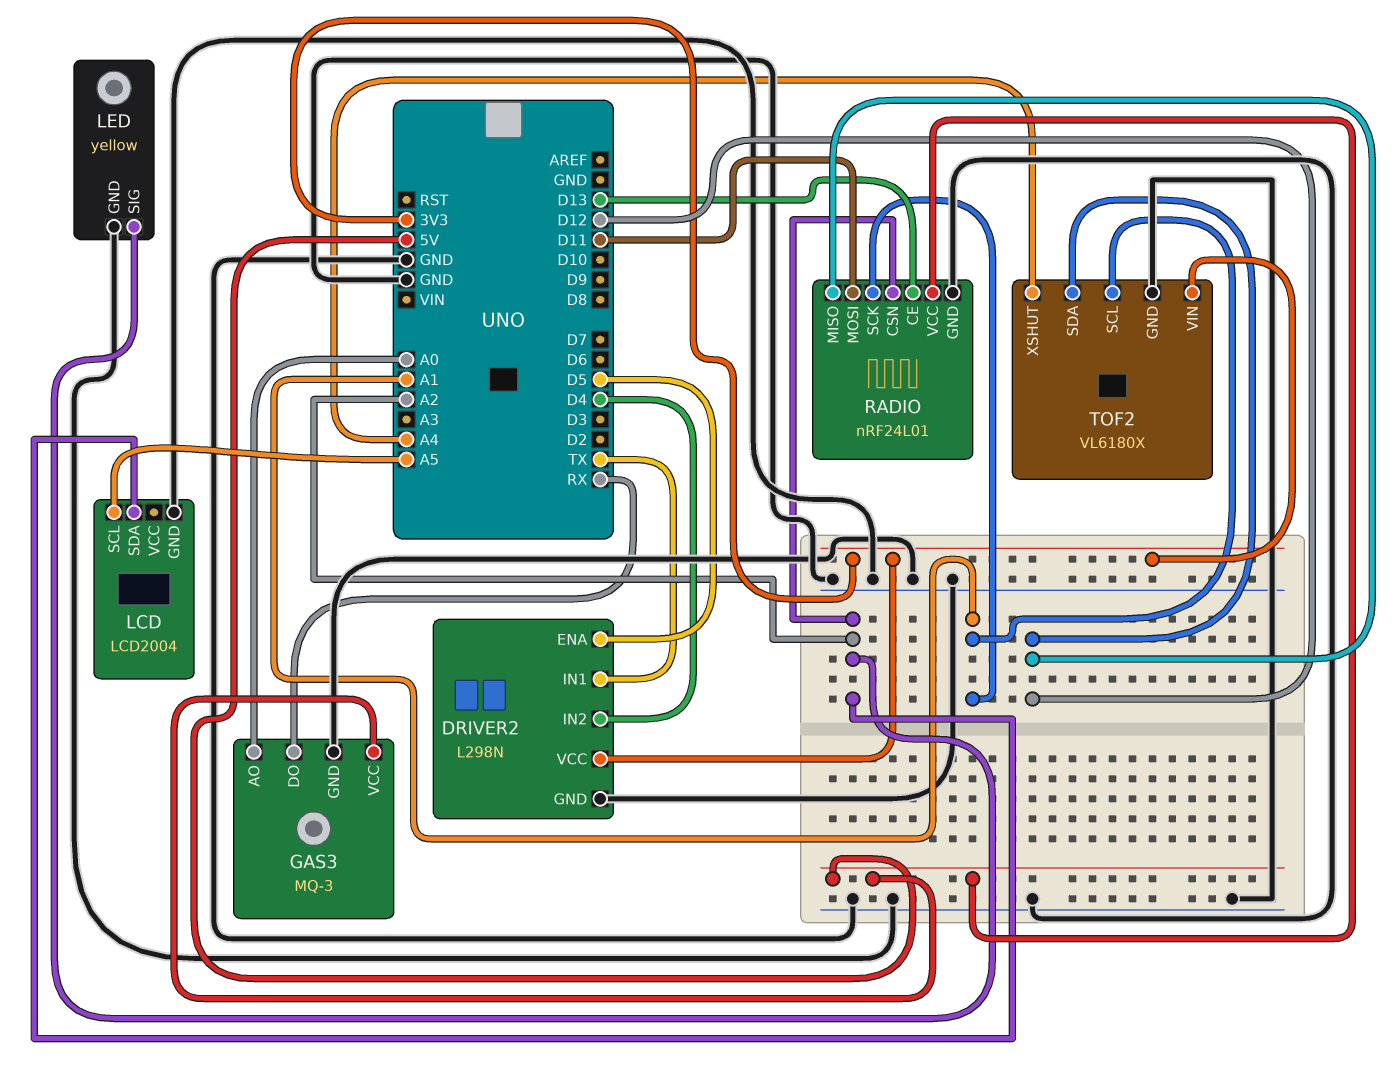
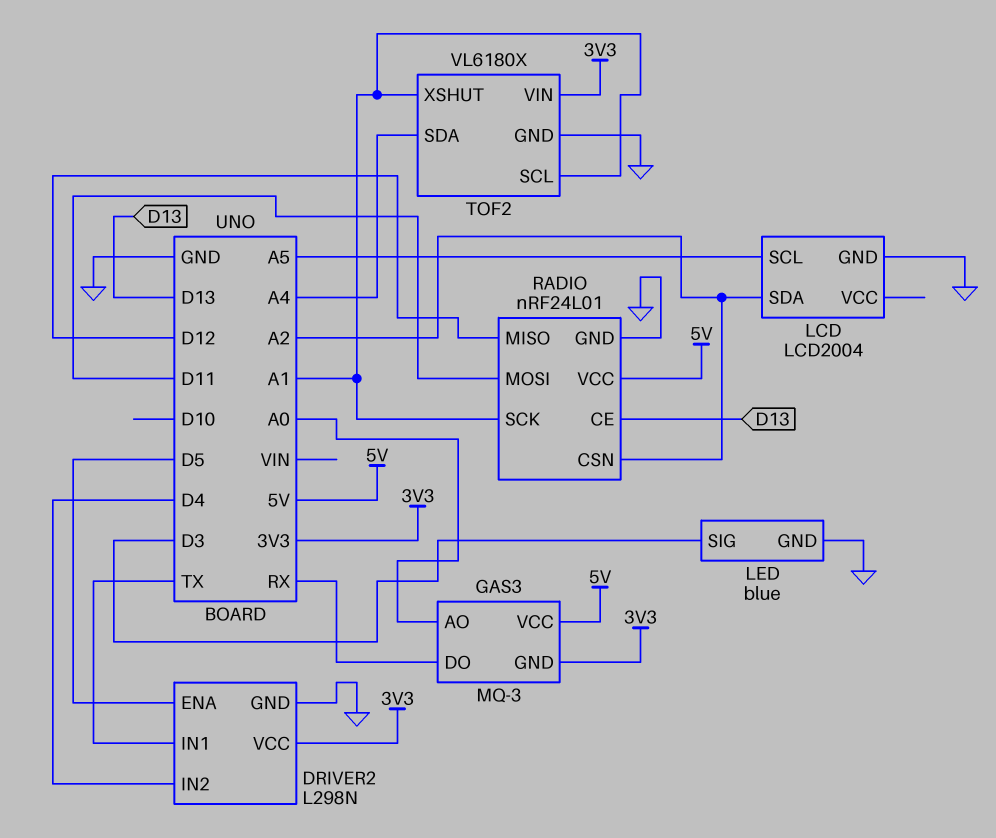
GAS3 pin GND: GND -> 3V3
LED: yellow -> blue
LED pin SIG: A2 -> D3
TOF2 pin SDA: D12 -> A4
TOF2 pin XSHUT: A4 -> A1

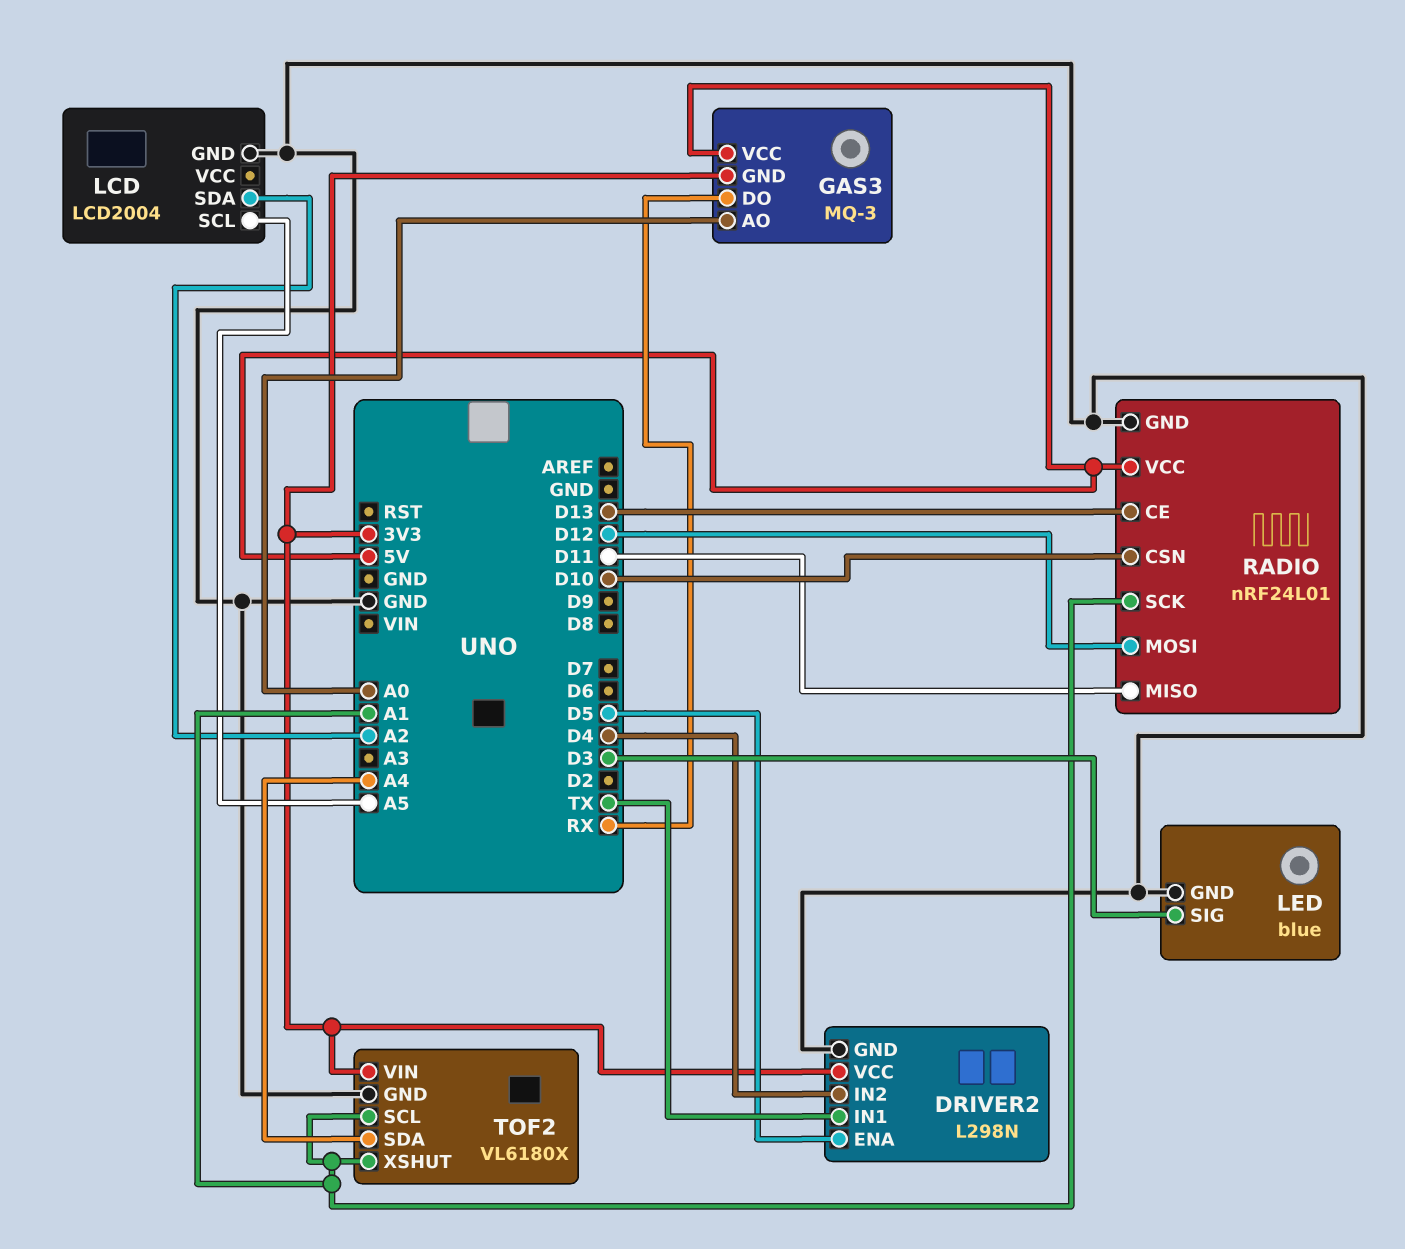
RADIO pin CSN: A2 -> D10
RADIO pin MISO: D12 -> D11
RADIO pin MOSI: D11 -> D12

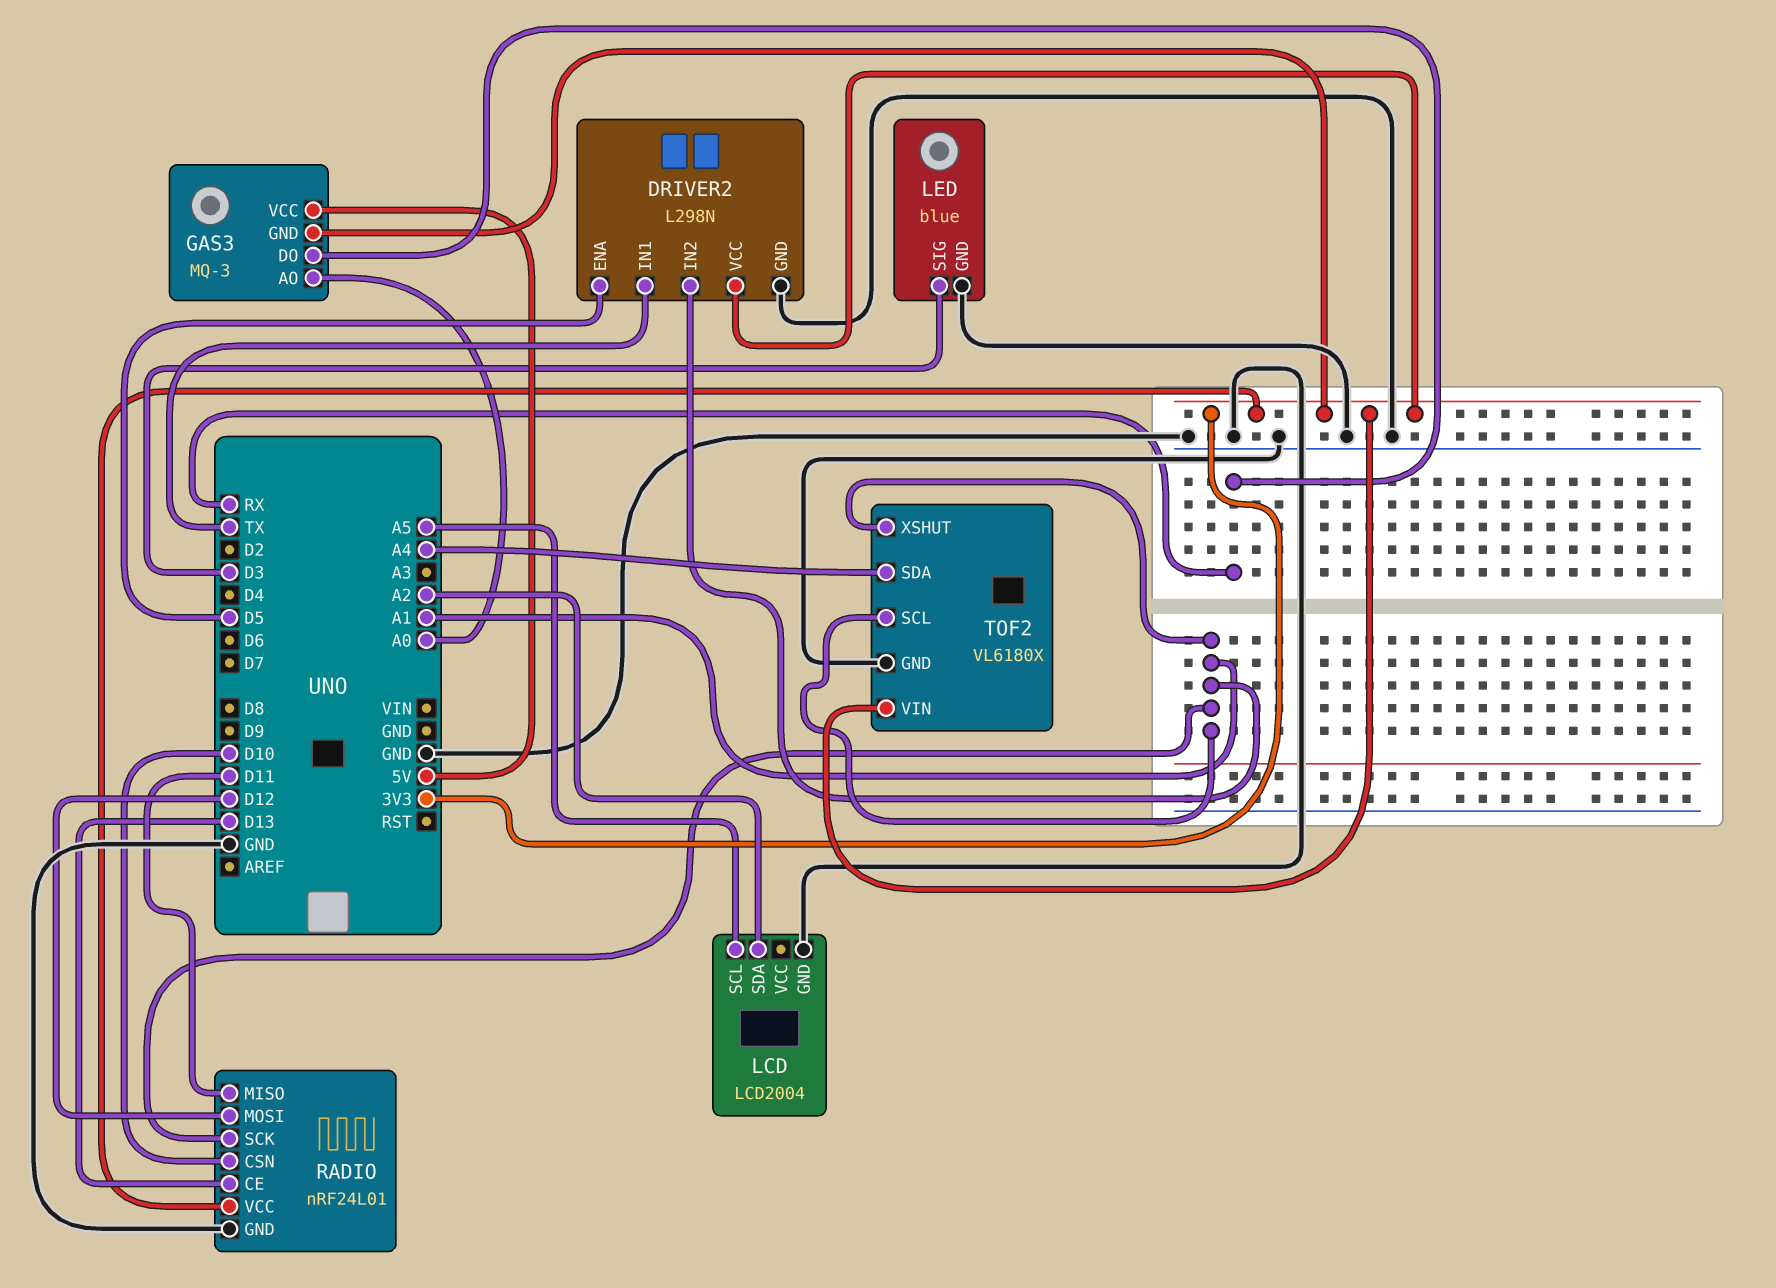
DRIVER2 pin IN2: D4 -> A1
RADIO pin VCC: 5V -> 3V3

